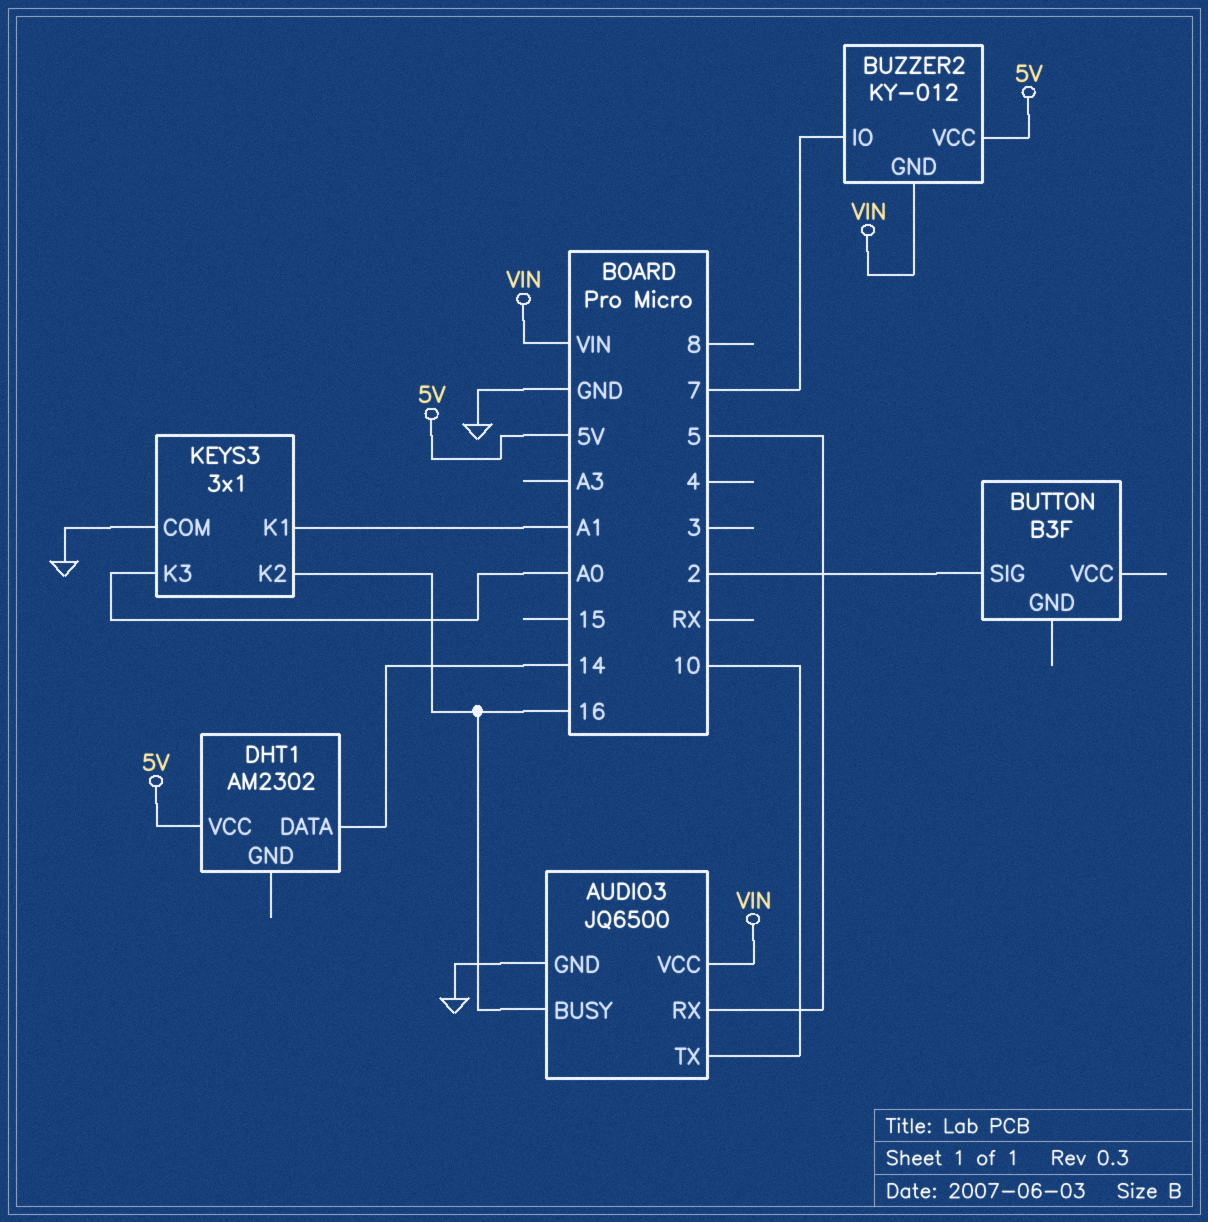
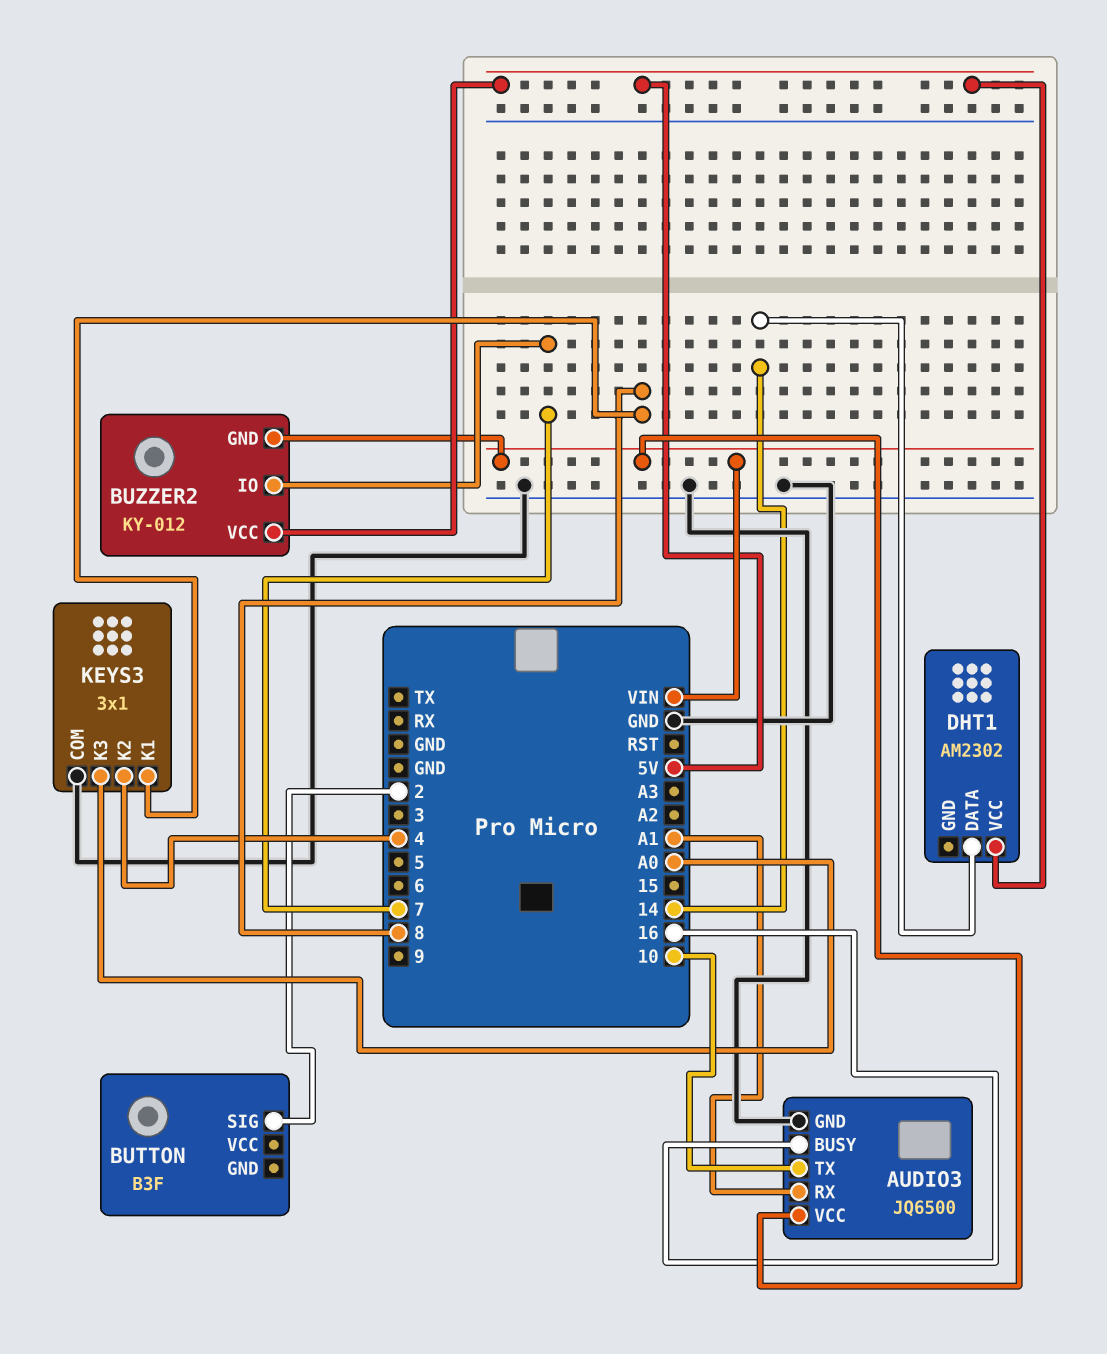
AUDIO3 pin RX: 5 -> A1
KEYS3 pin K1: A1 -> 8
KEYS3 pin K2: 16 -> 4

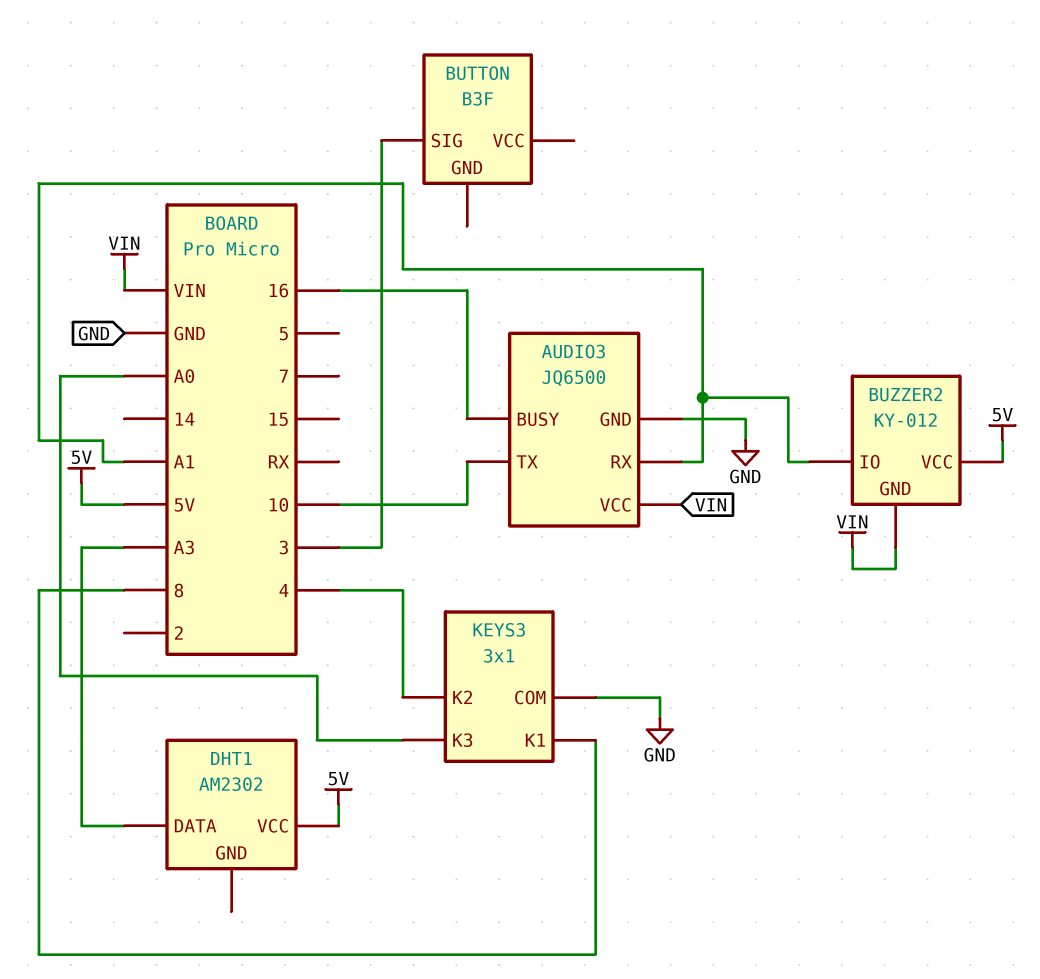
BUTTON pin SIG: 2 -> 3
BUZZER2 pin IO: 7 -> A1
DHT1 pin DATA: 14 -> A3

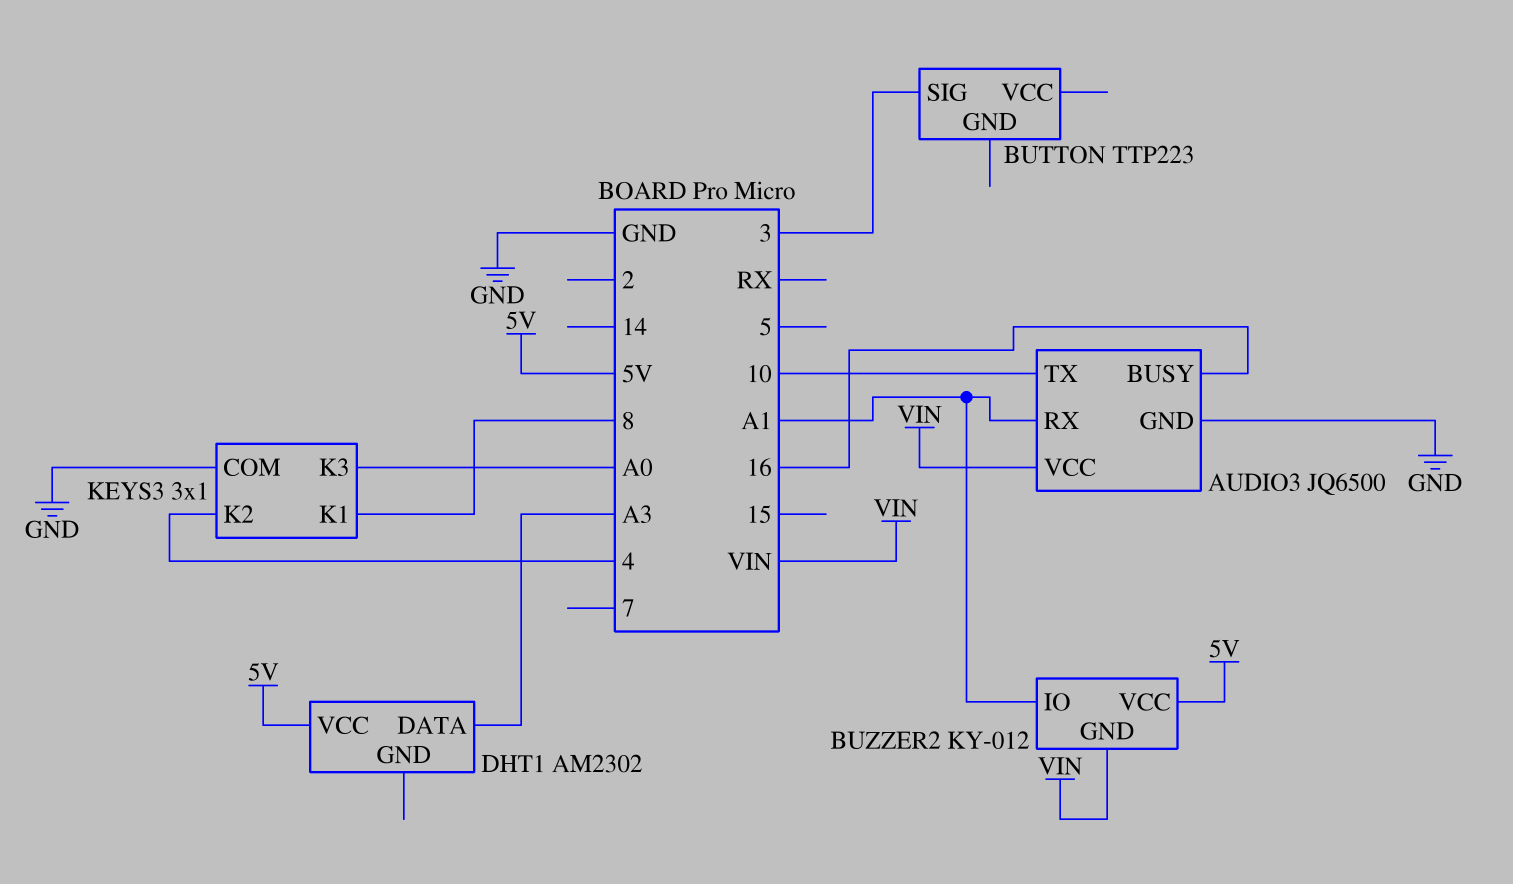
BUTTON: B3F -> TTP223

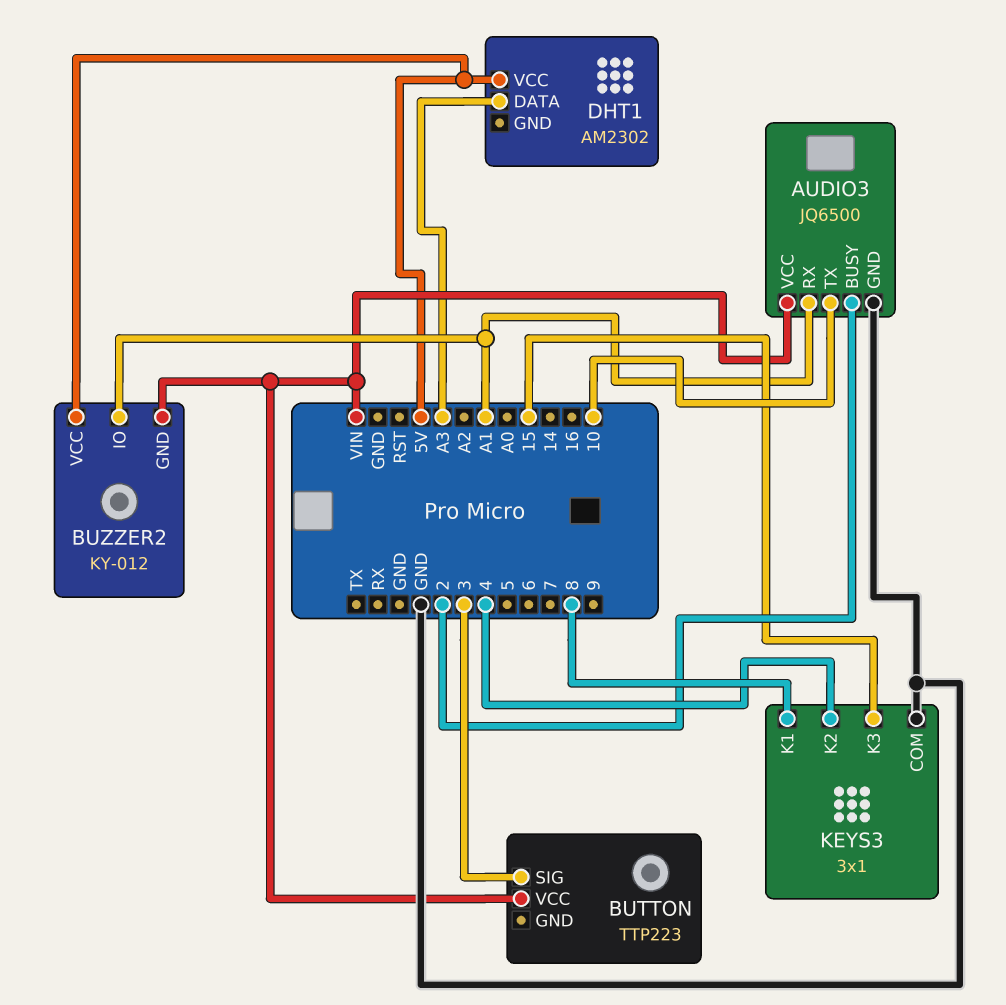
AUDIO3 pin BUSY: 16 -> 2
BUTTON pin VCC: none -> VIN
KEYS3 pin K3: A0 -> 15

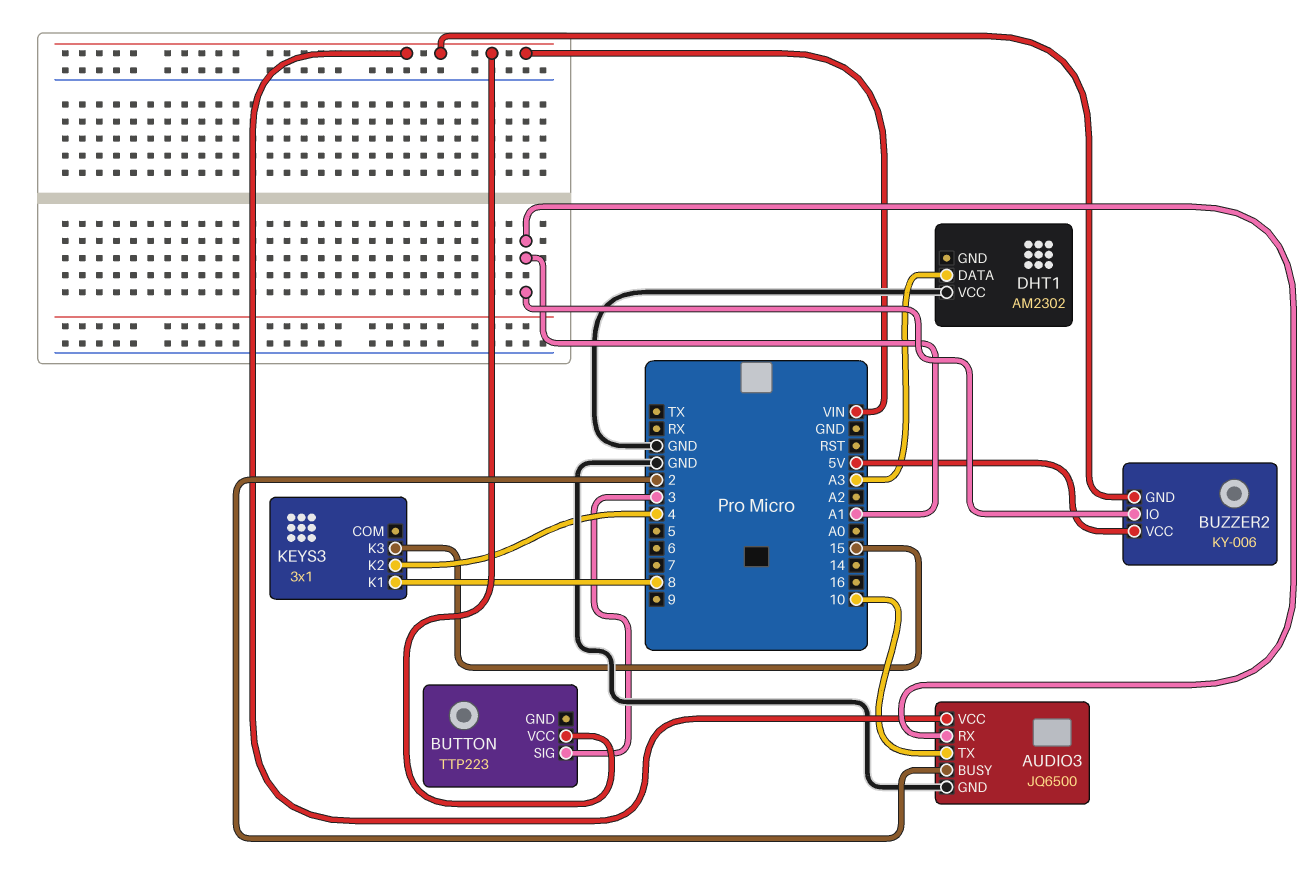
BUZZER2: KY-012 -> KY-006
DHT1 pin VCC: 5V -> GND
KEYS3 pin COM: GND -> none

